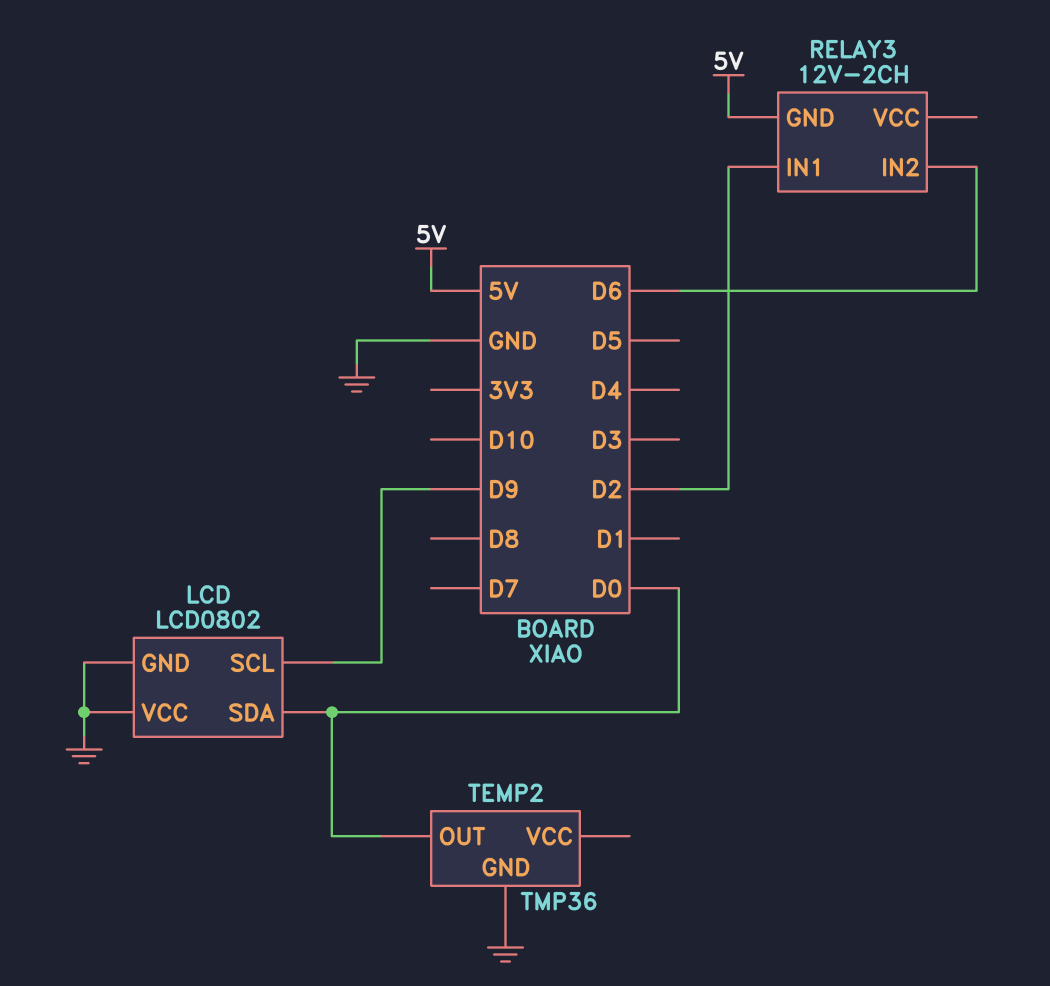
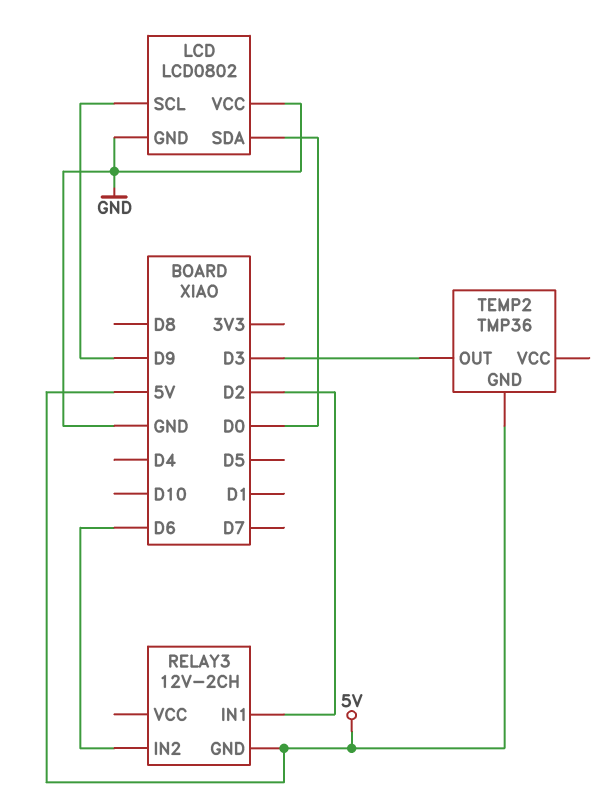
TEMP2 pin GND: GND -> 5V
TEMP2 pin OUT: D0 -> D3

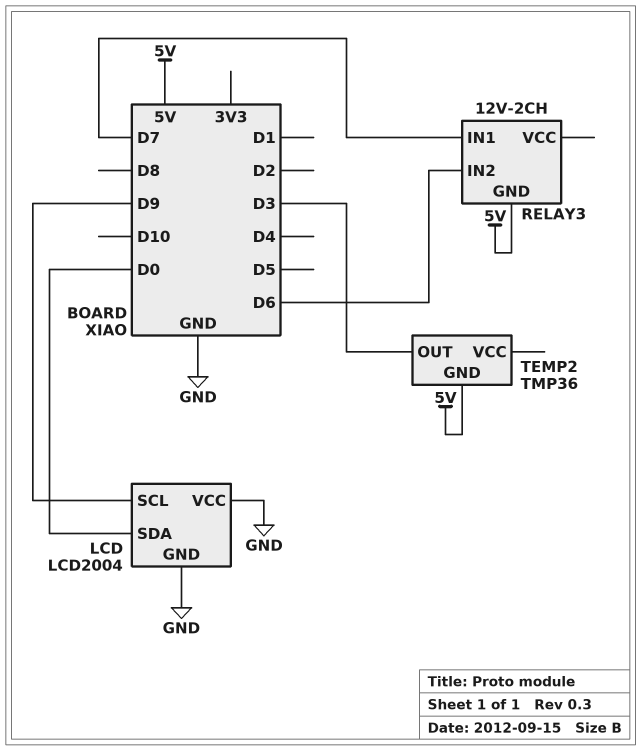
LCD: LCD0802 -> LCD2004
RELAY3 pin IN1: D2 -> D7

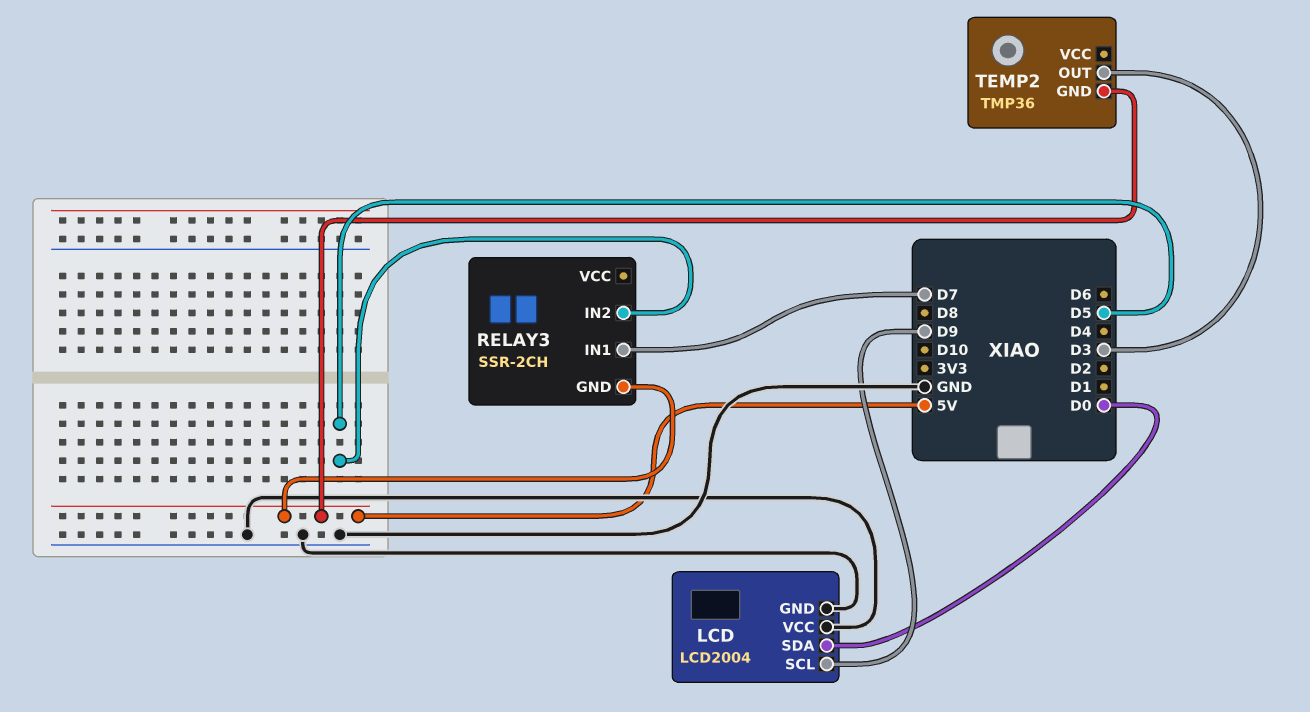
RELAY3: 12V-2CH -> SSR-2CH
RELAY3 pin IN2: D6 -> D5

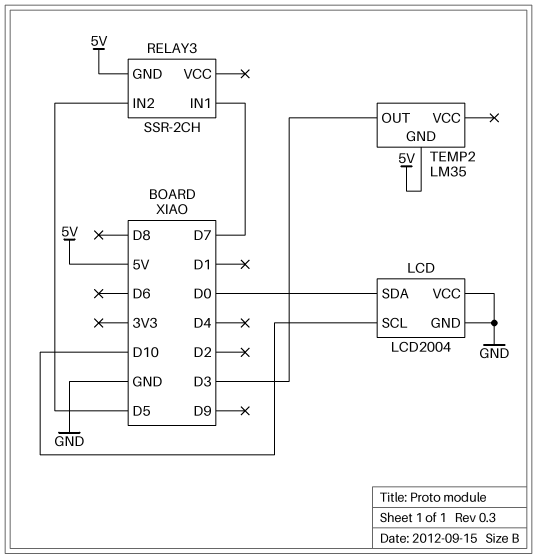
LCD pin SCL: D9 -> D10
TEMP2: TMP36 -> LM35

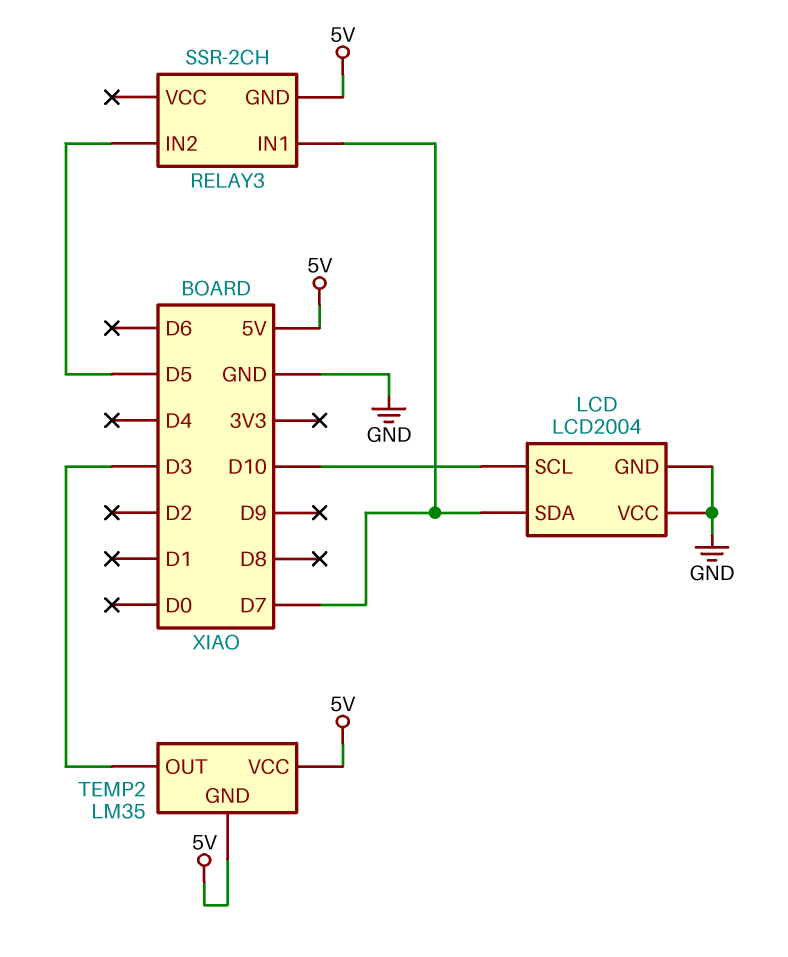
LCD pin SDA: D0 -> D7
TEMP2 pin VCC: none -> 5V

